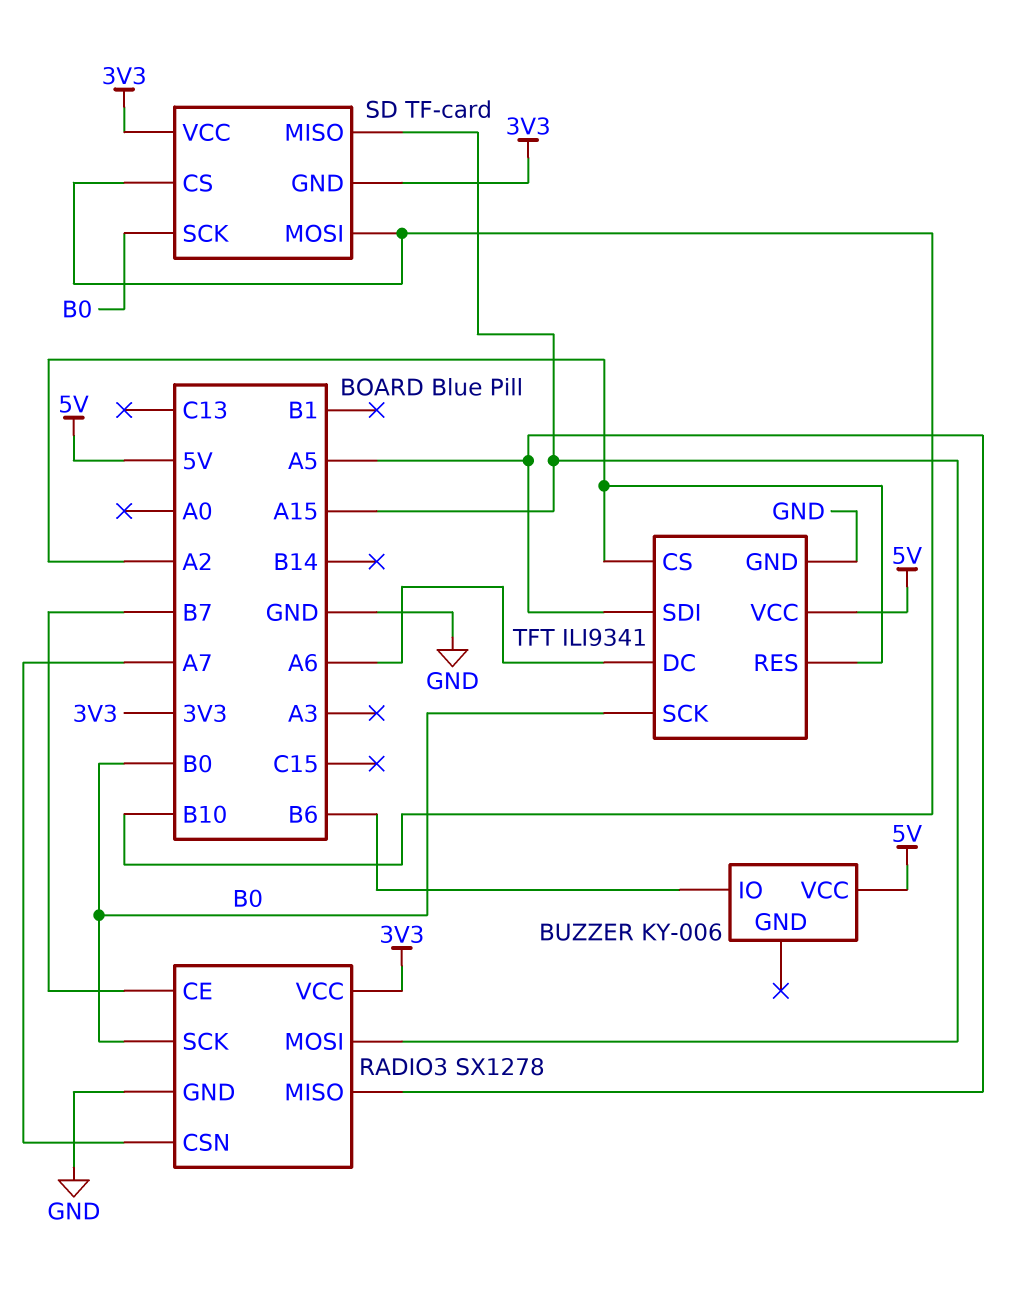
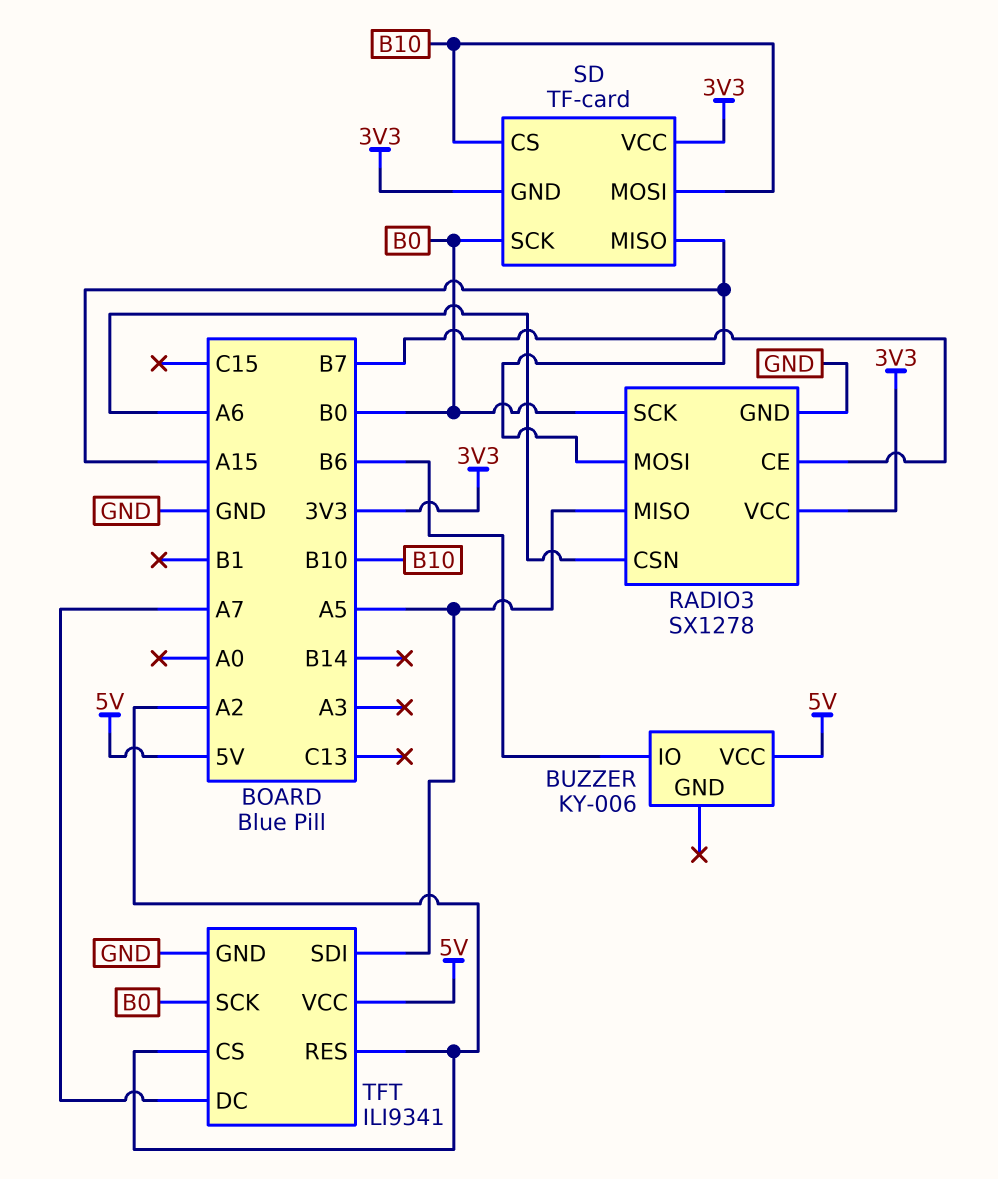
RADIO3 pin CSN: A7 -> A6
TFT pin DC: A6 -> A7

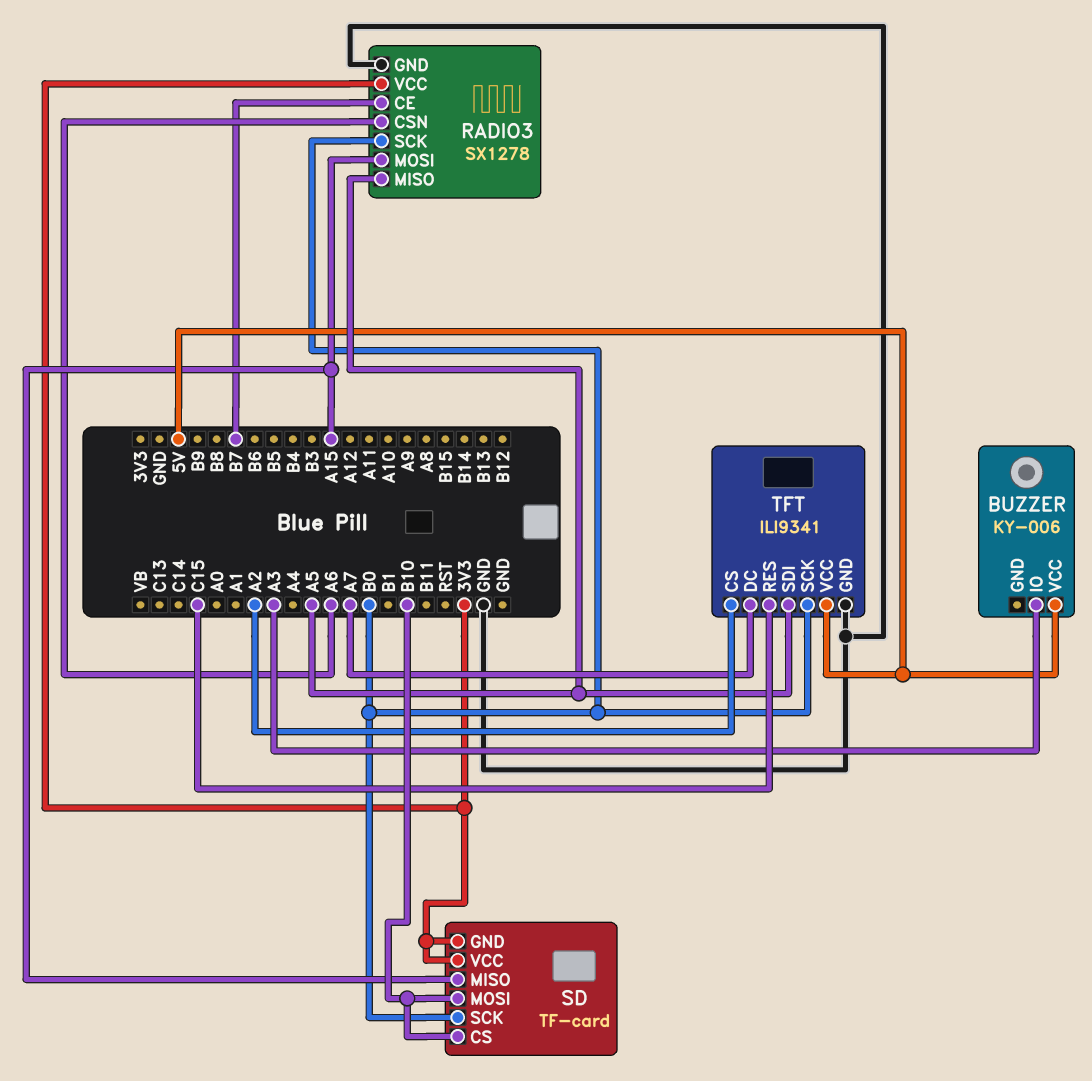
BUZZER pin IO: B6 -> A3
TFT pin RES: A2 -> C15

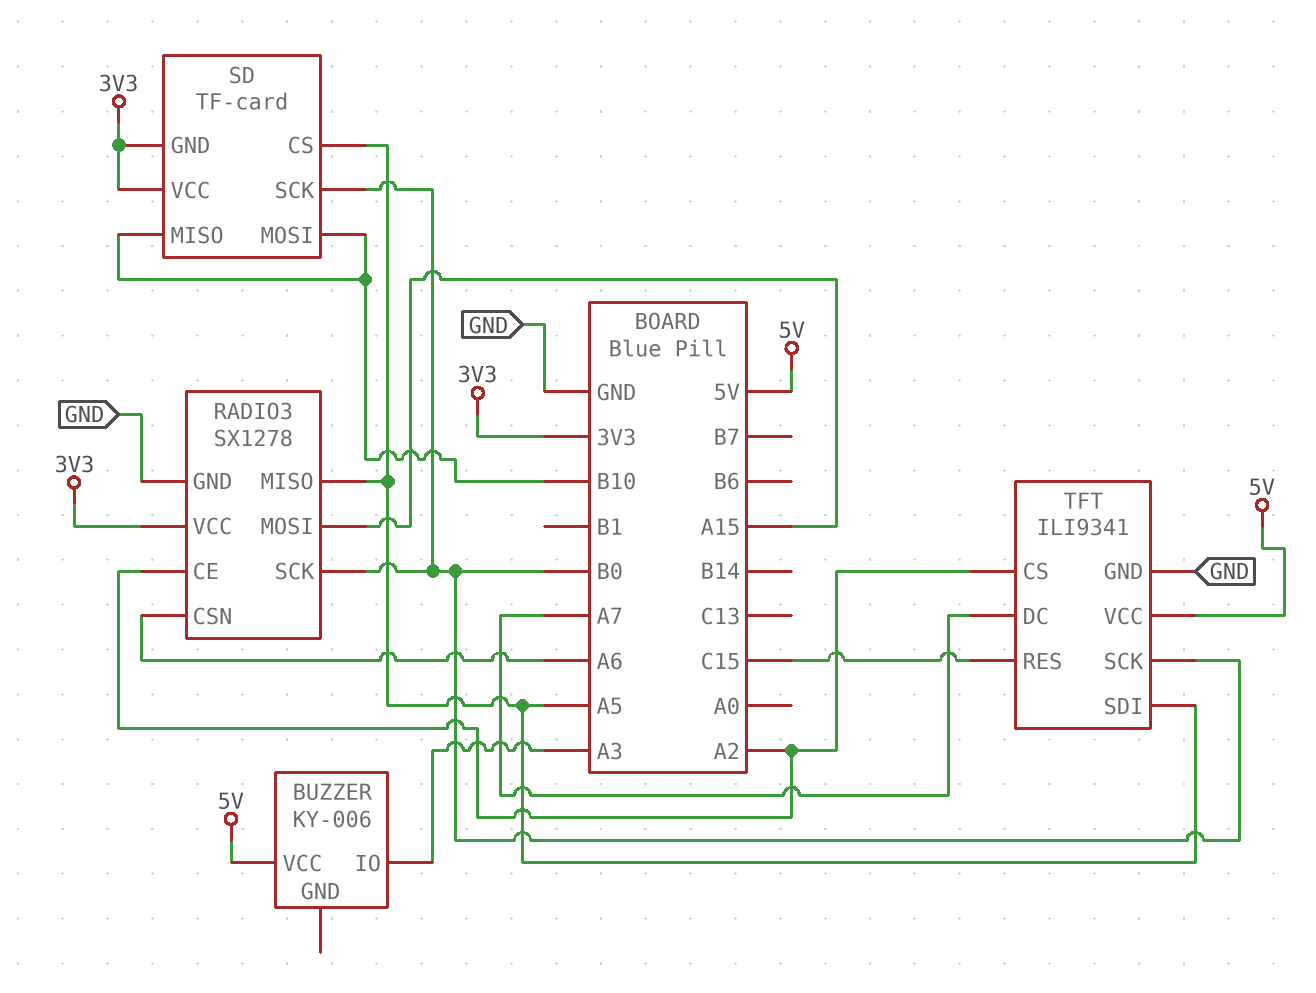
RADIO3 pin CE: B7 -> A2
SD pin CS: B10 -> A5
SD pin MISO: A15 -> B10

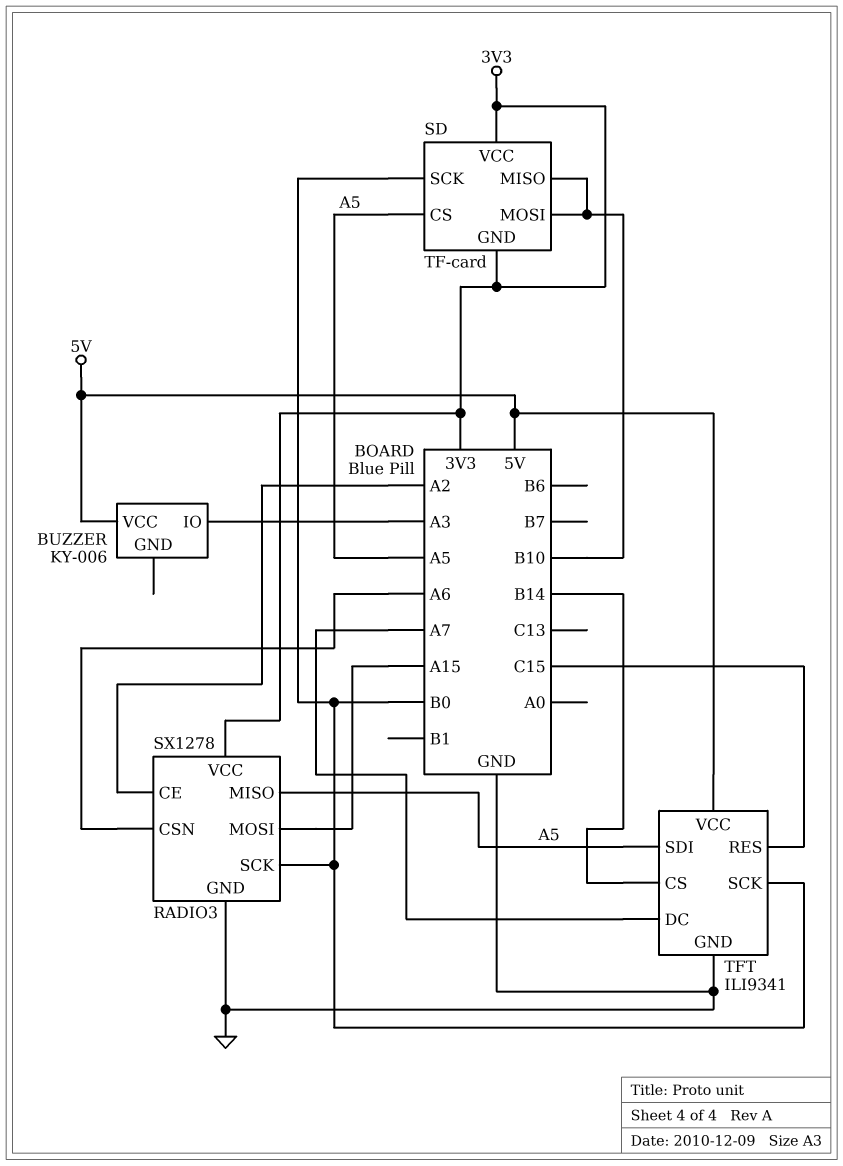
TFT pin CS: A2 -> B14

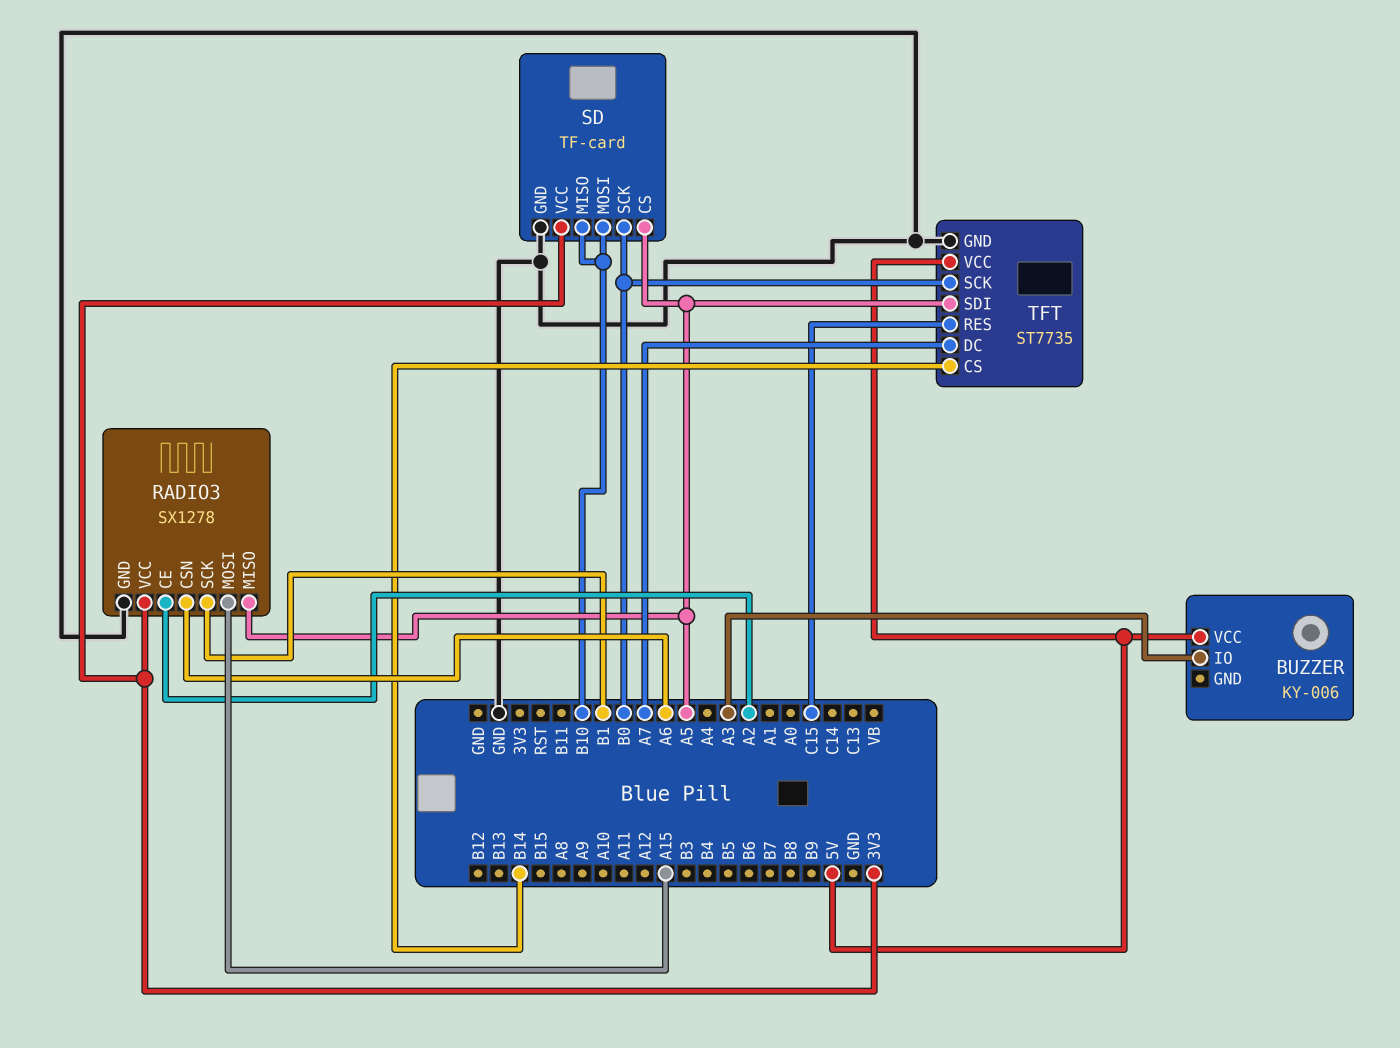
RADIO3 pin SCK: B0 -> B1
SD pin GND: 3V3 -> GND
TFT: ILI9341 -> ST7735

